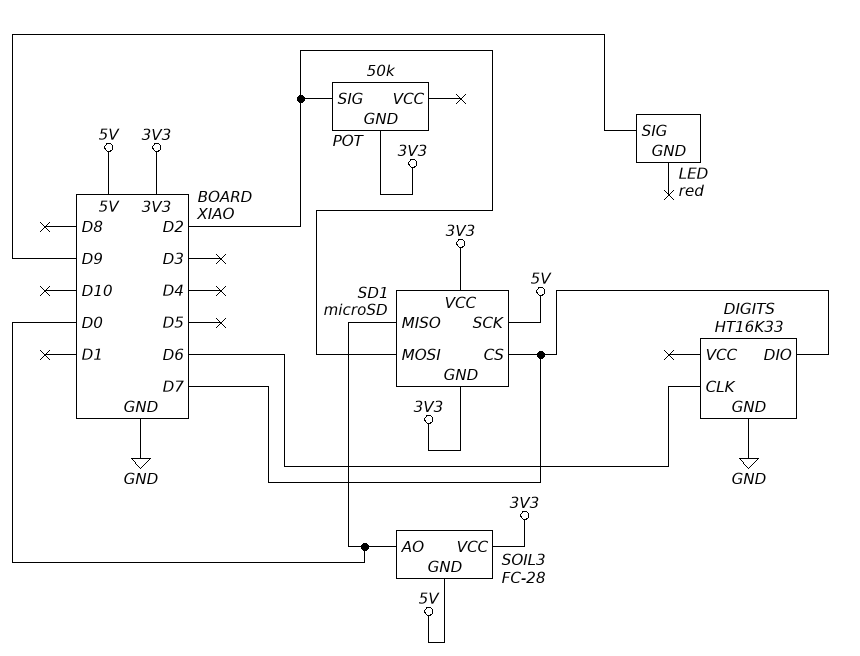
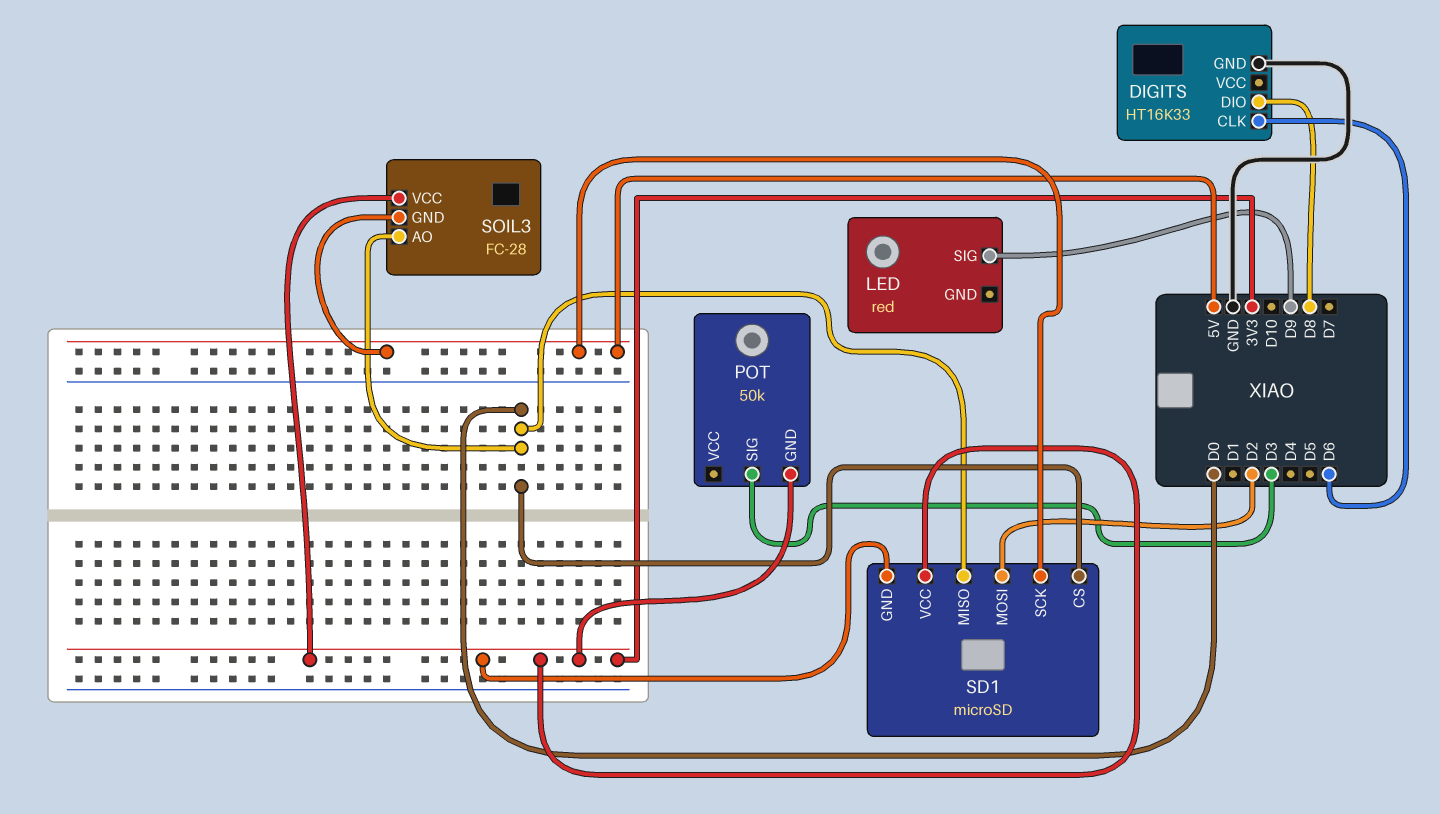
DIGITS pin DIO: D7 -> D8
POT pin SIG: D2 -> D3
SD1 pin CS: D7 -> D0

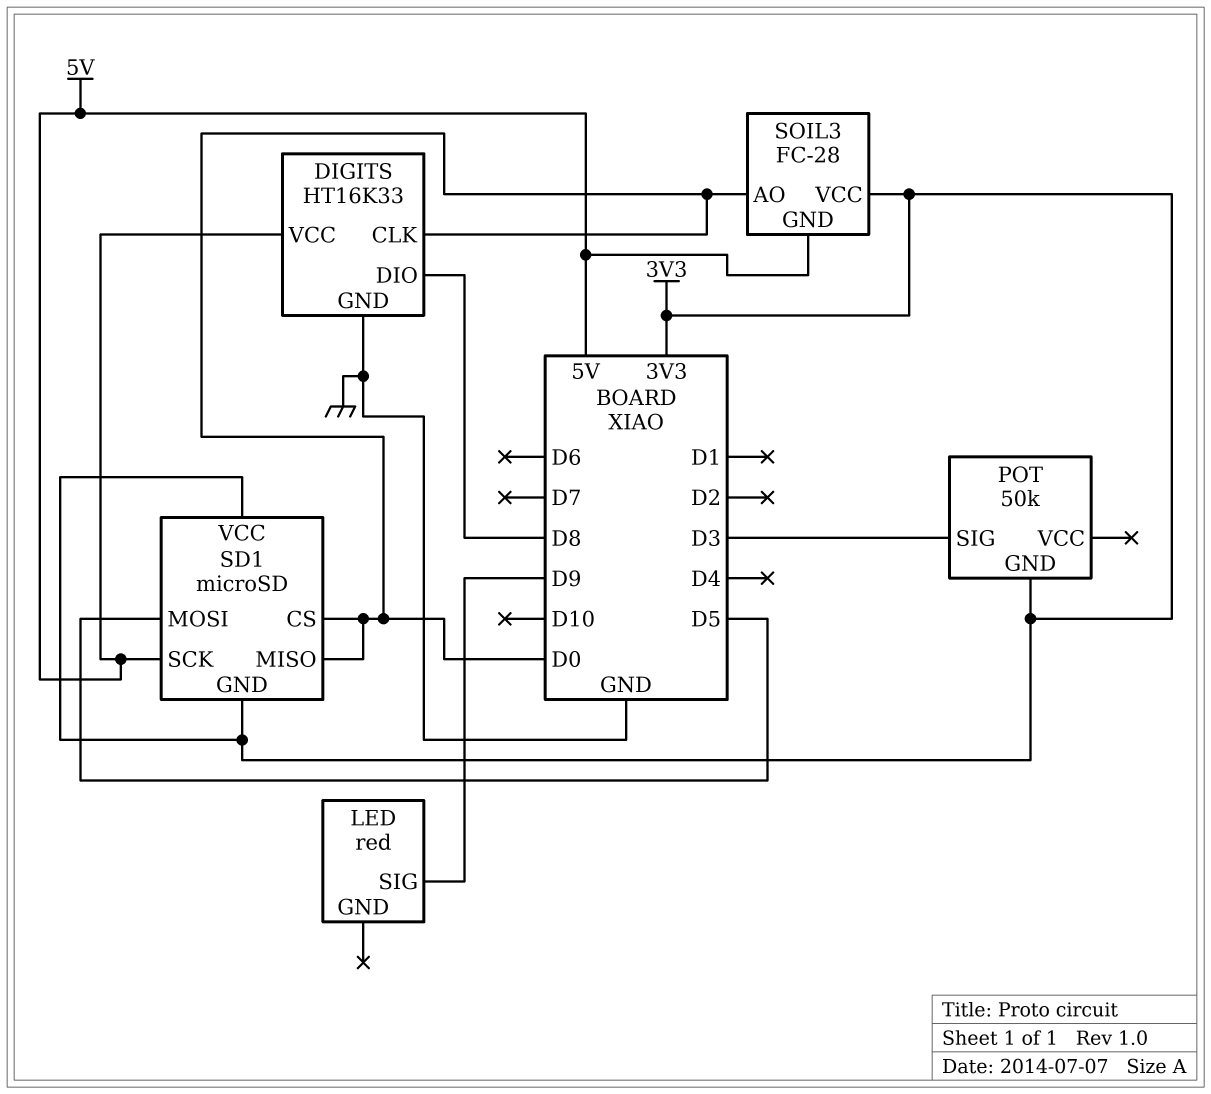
DIGITS pin CLK: D6 -> D0
DIGITS pin VCC: none -> 5V
SD1 pin MOSI: D2 -> D5

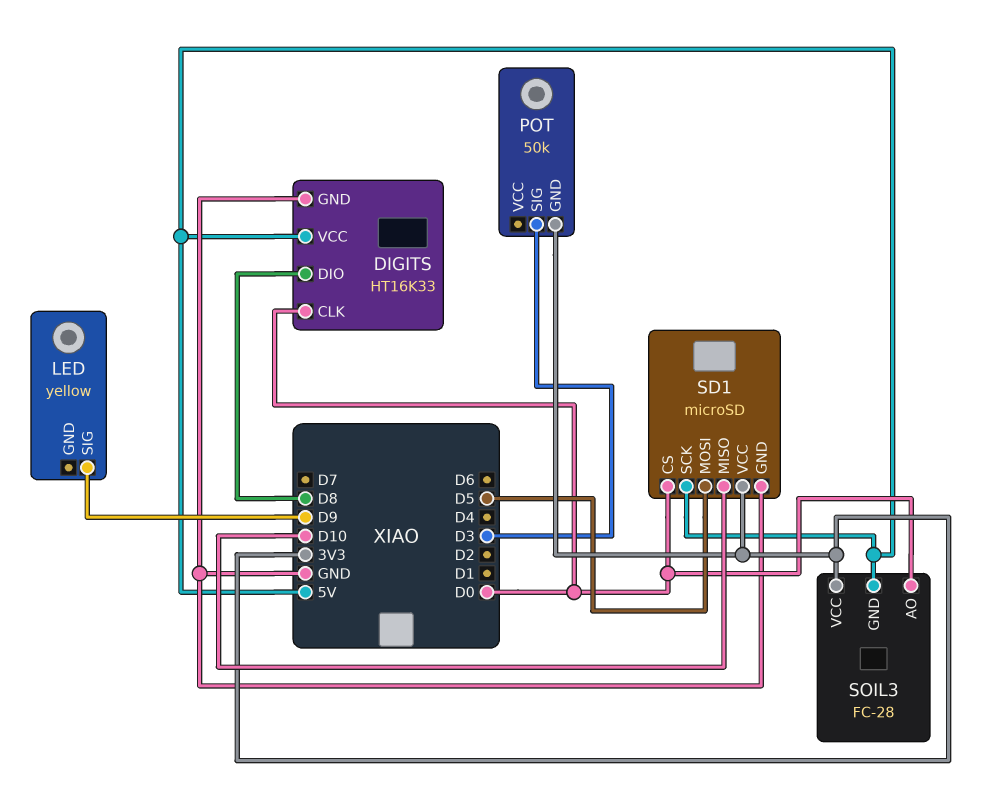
LED: red -> yellow
SD1 pin GND: 3V3 -> GND
SD1 pin MISO: D0 -> D10

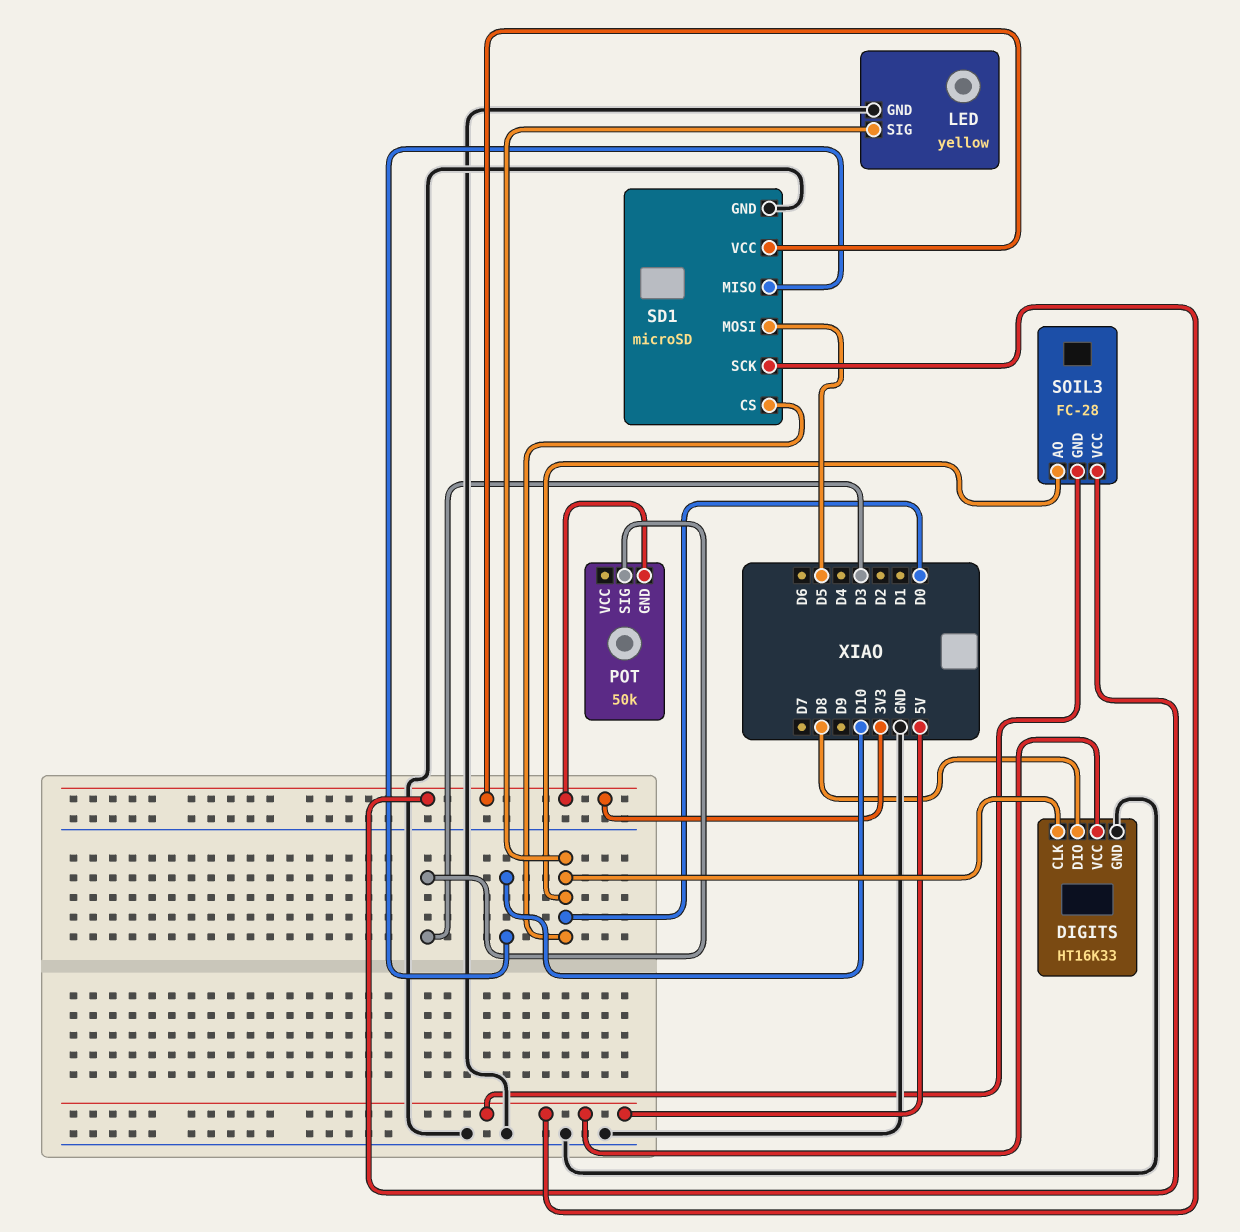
LED pin GND: none -> GND
LED pin SIG: D9 -> D0

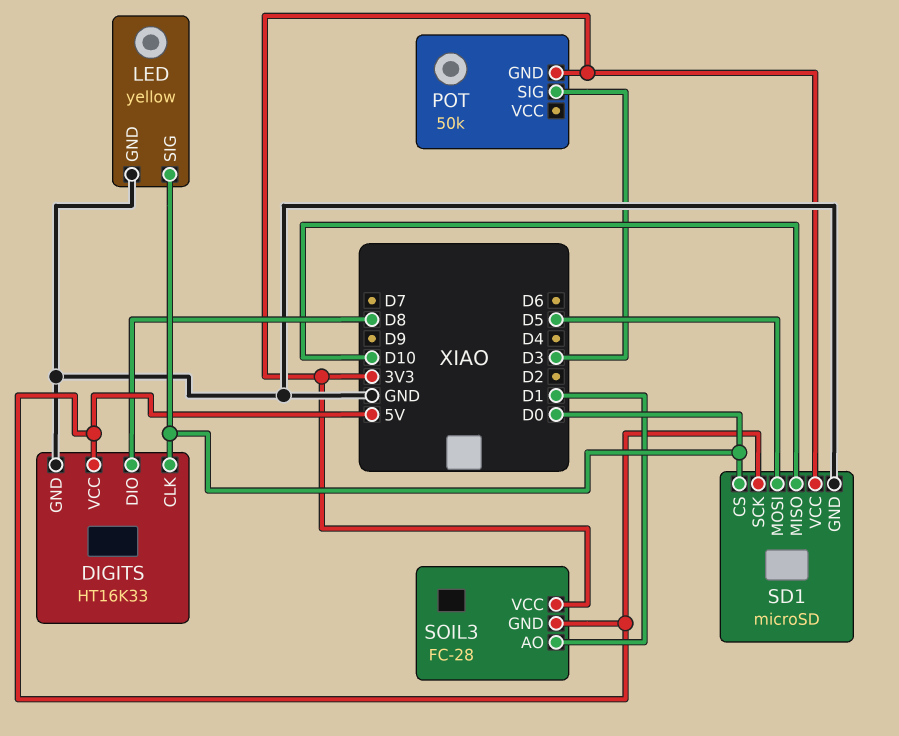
SOIL3 pin AO: D0 -> D1

